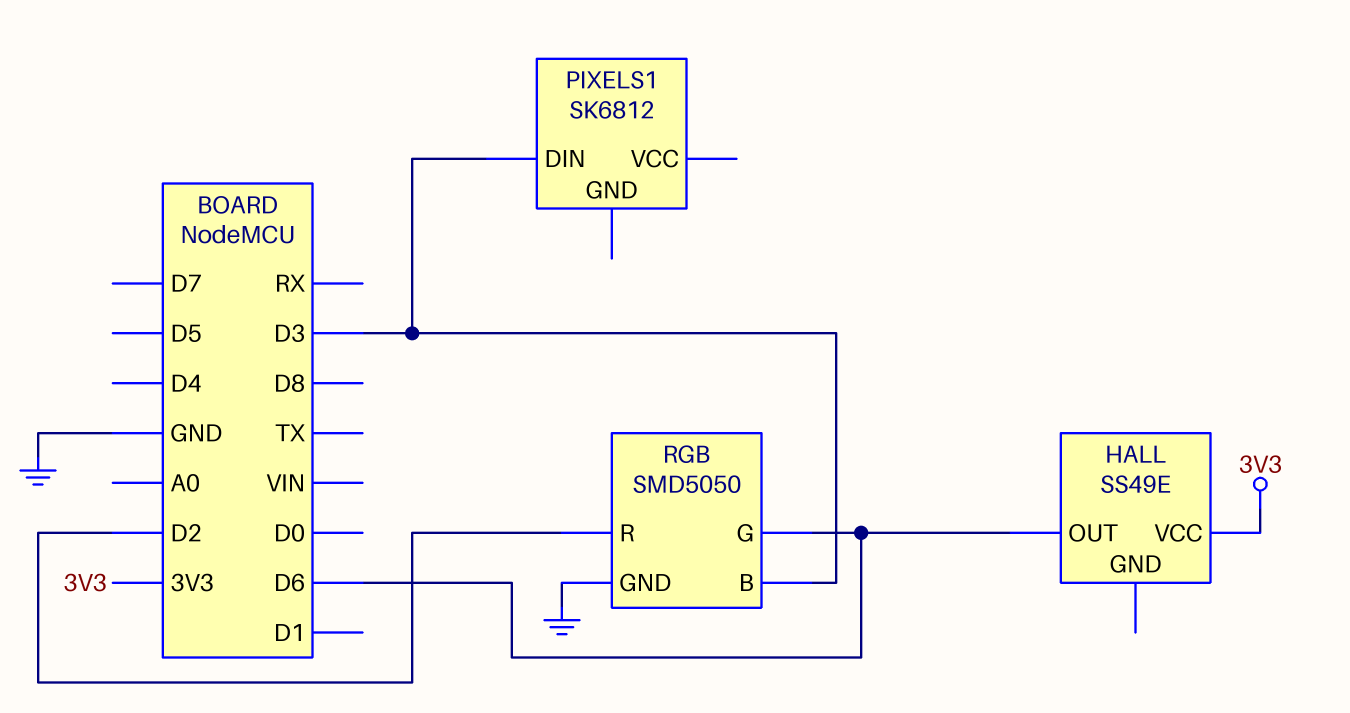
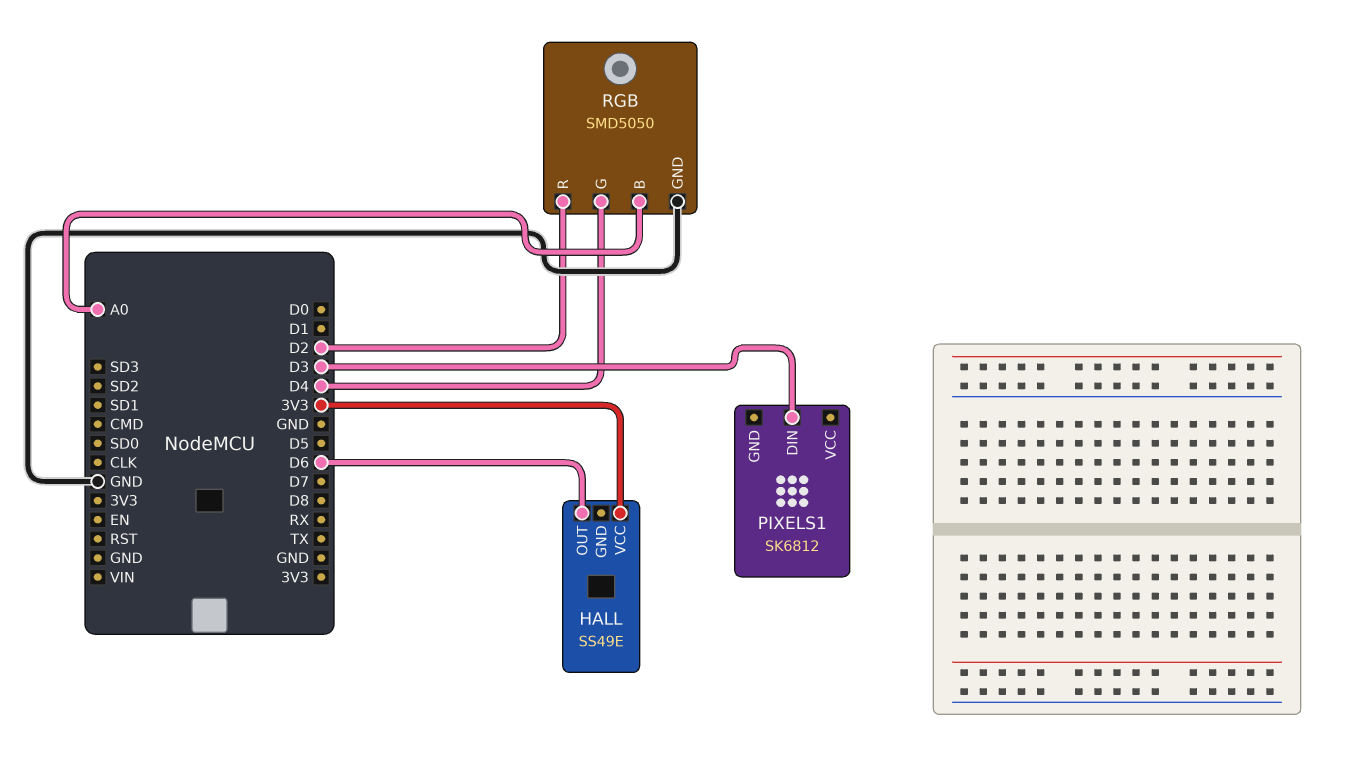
RGB pin B: D3 -> A0
RGB pin G: D6 -> D4

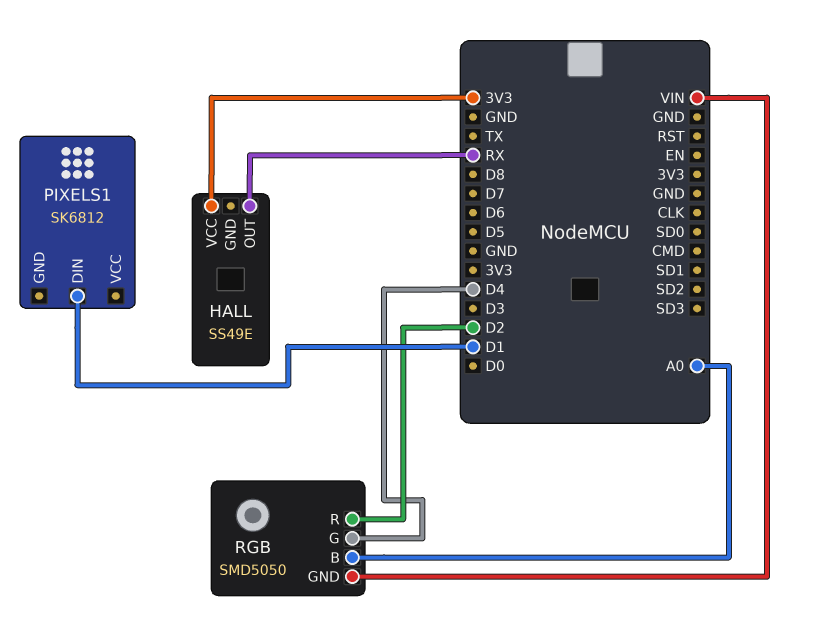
HALL pin OUT: D6 -> RX
PIXELS1 pin DIN: D3 -> D1
RGB pin GND: GND -> VIN

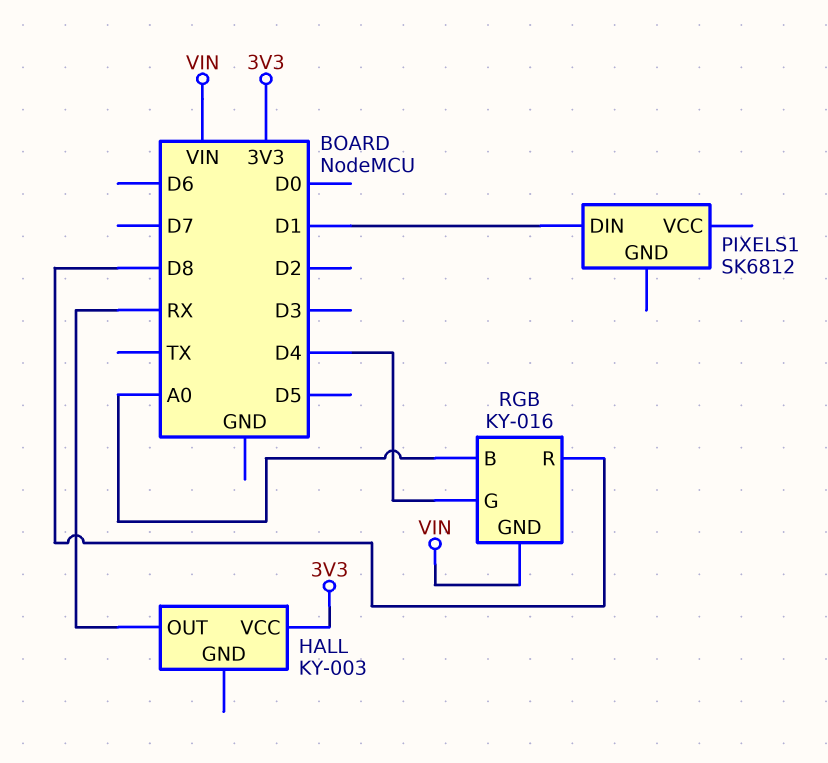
HALL: SS49E -> KY-003
RGB: SMD5050 -> KY-016
RGB pin R: D2 -> D8

